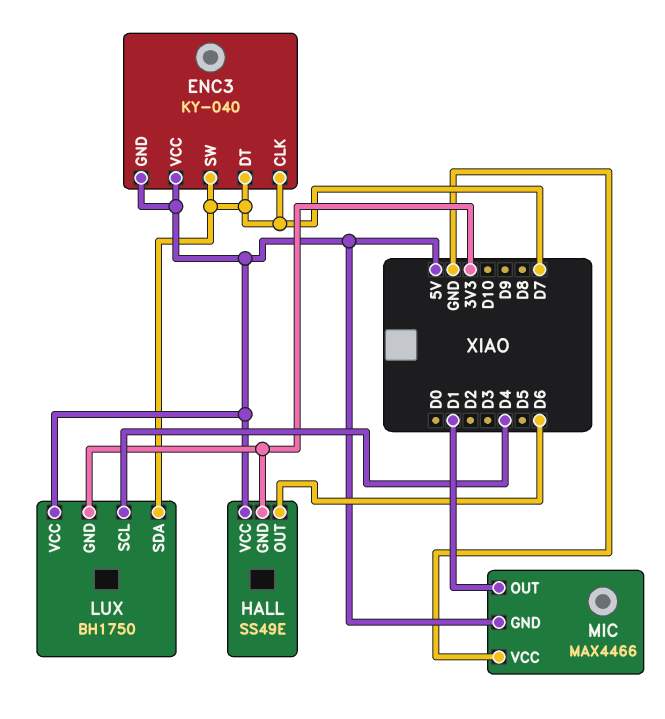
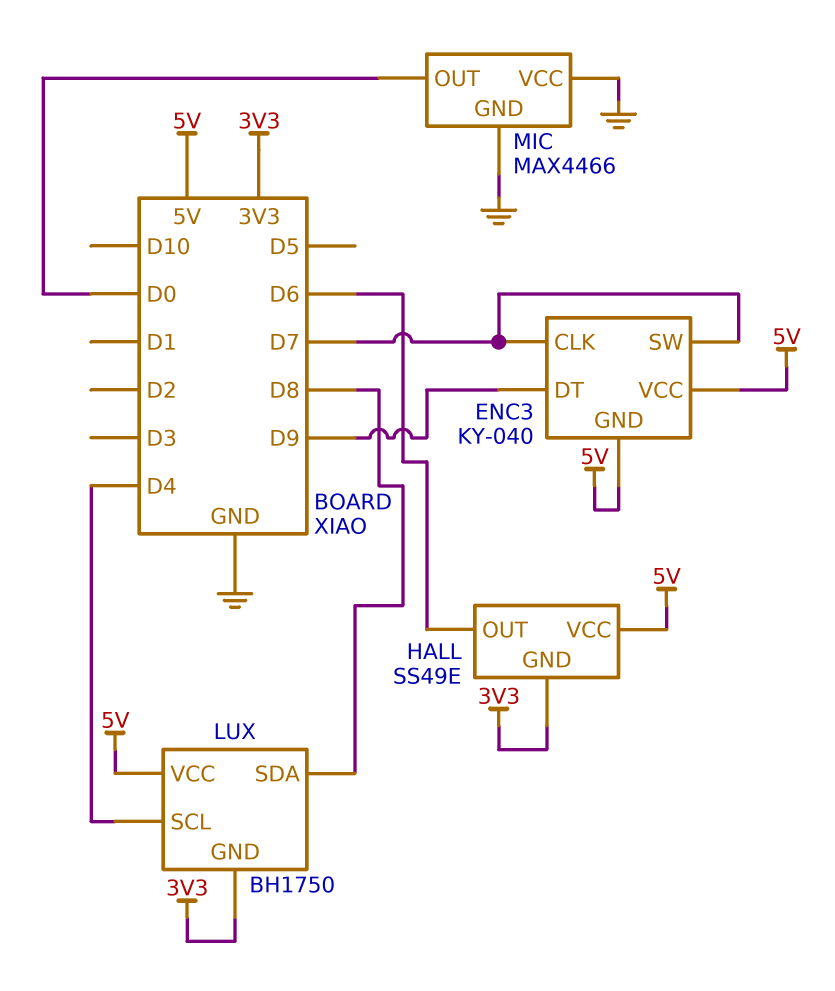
ENC3 pin DT: D7 -> D9
LUX pin SDA: D7 -> D8
MIC pin GND: 5V -> GND
MIC pin OUT: D1 -> D0

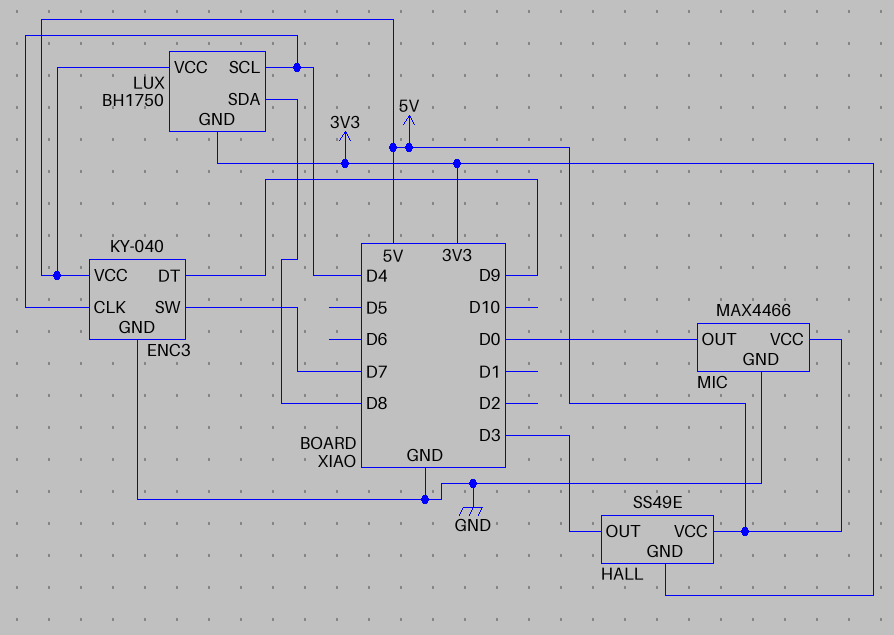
ENC3 pin CLK: D7 -> D4
ENC3 pin GND: 5V -> GND
HALL pin OUT: D6 -> D3
MIC pin VCC: GND -> 5V

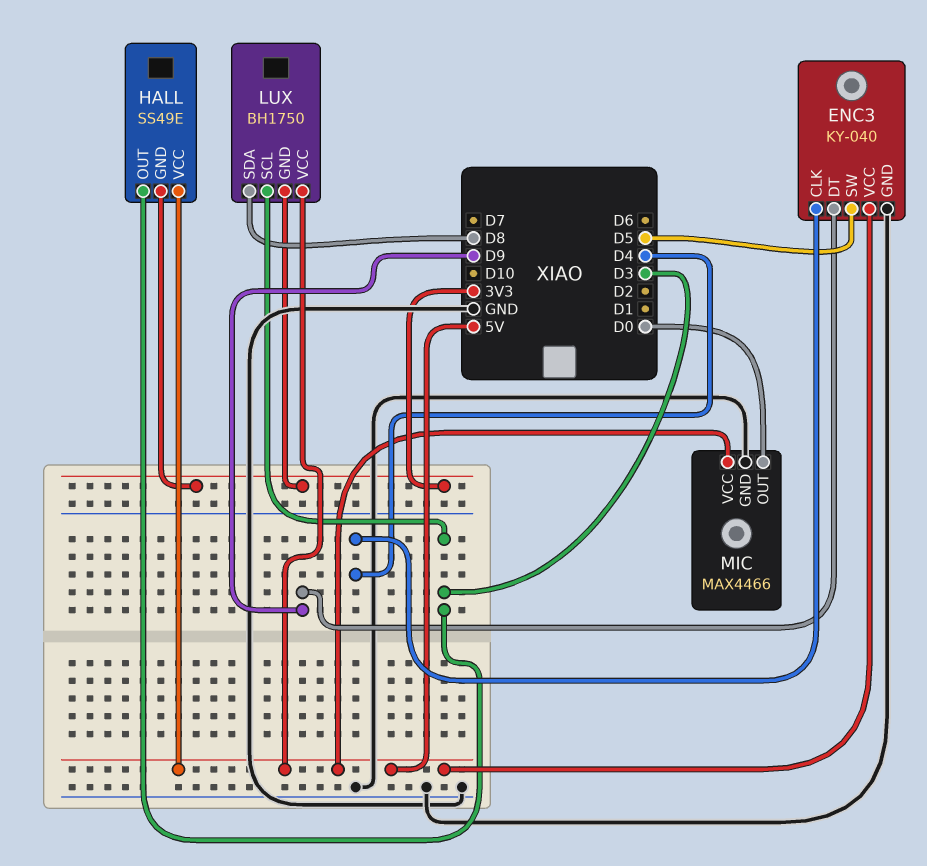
ENC3 pin SW: D7 -> D5
LUX pin SCL: D4 -> D3

